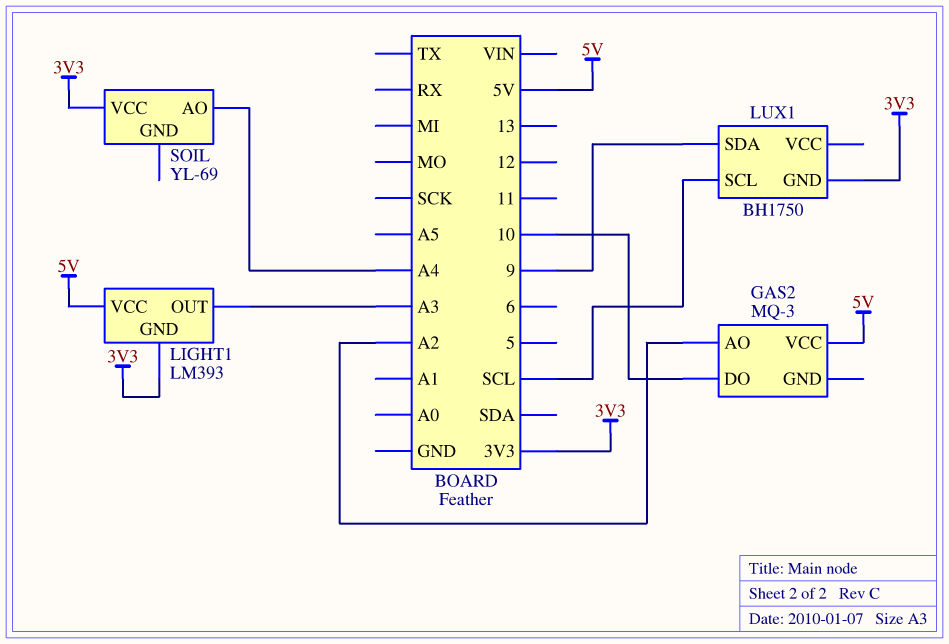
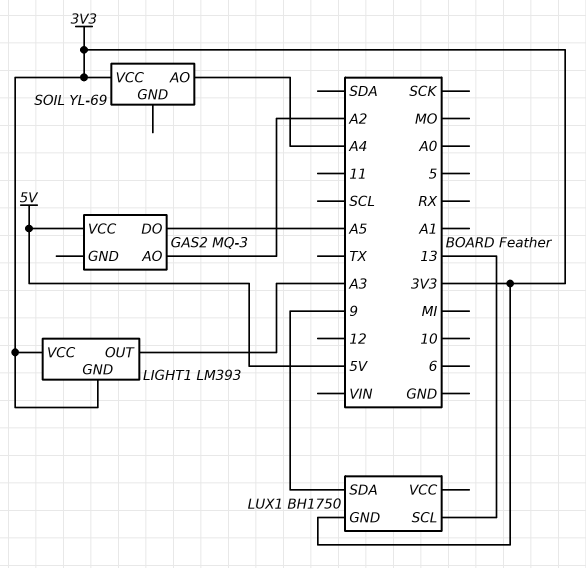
GAS2 pin DO: 10 -> A5
LIGHT1 pin VCC: 5V -> 3V3
LUX1 pin SCL: SCL -> 13

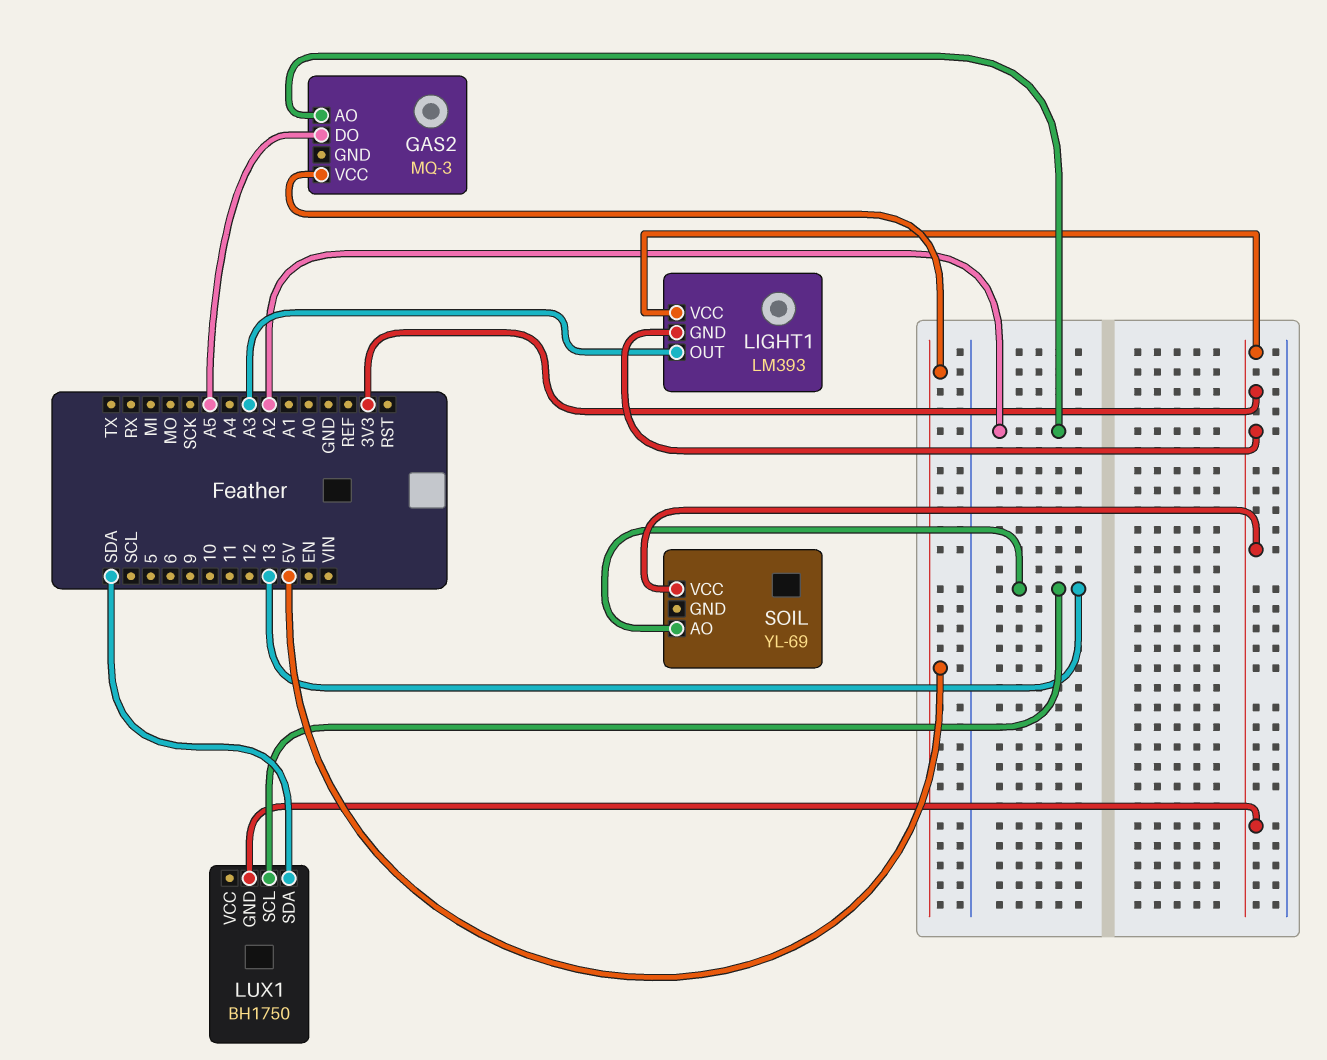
LUX1 pin SDA: 9 -> SDA
SOIL pin AO: A4 -> 13

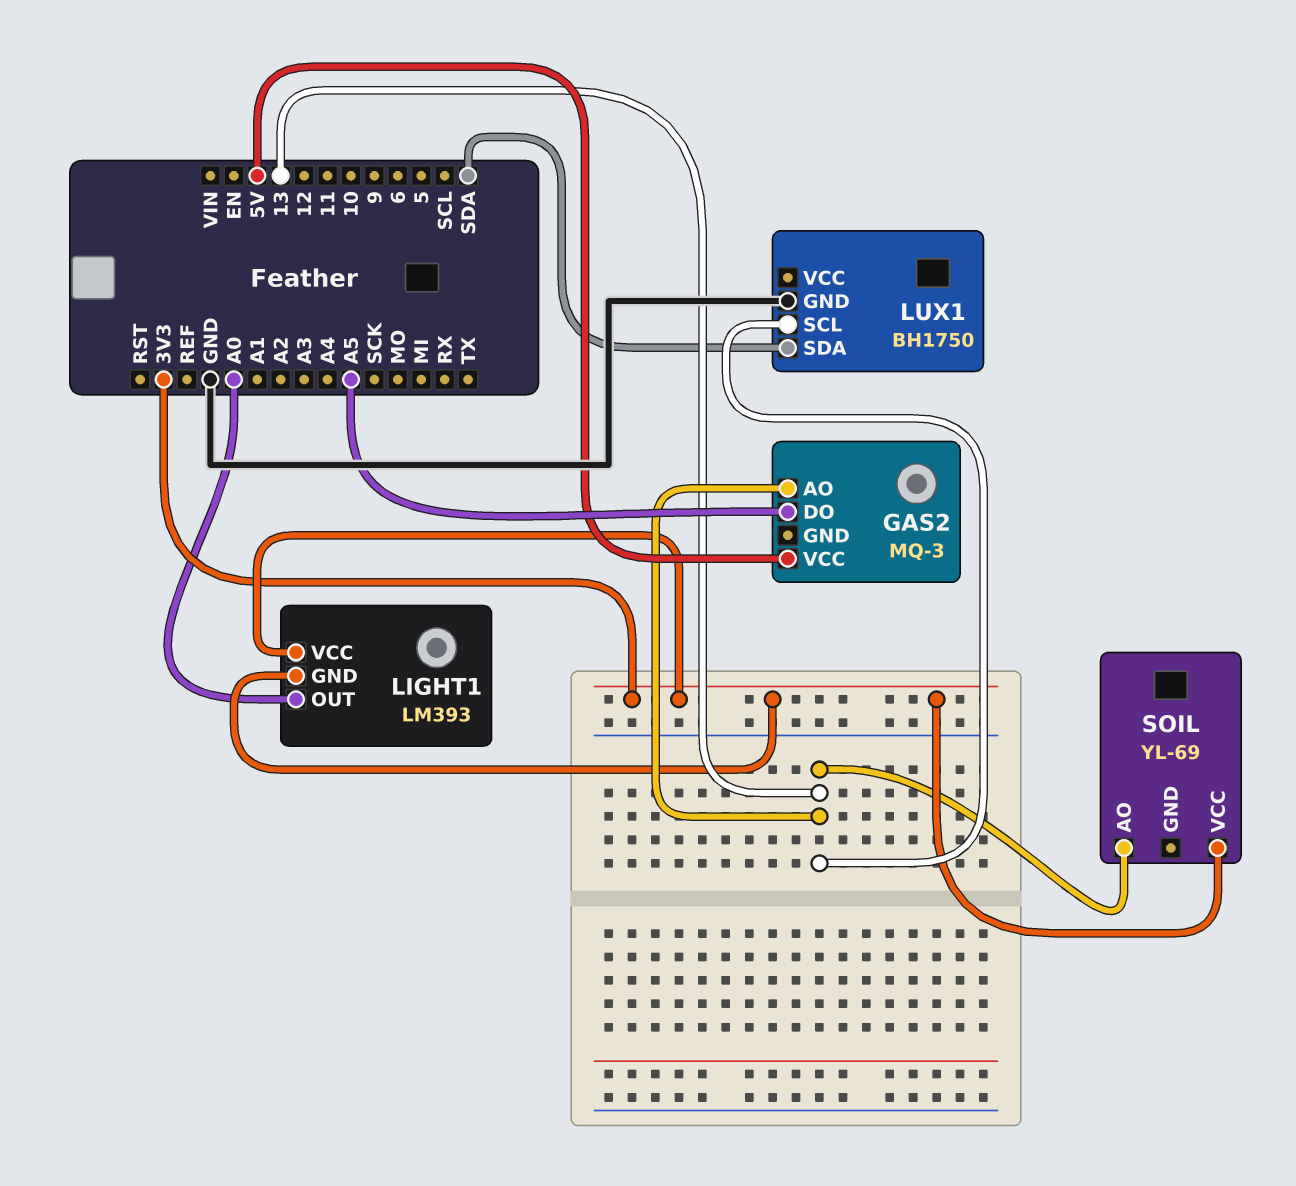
GAS2 pin AO: A2 -> 13
LIGHT1 pin OUT: A3 -> A0
LUX1 pin GND: 3V3 -> GND

